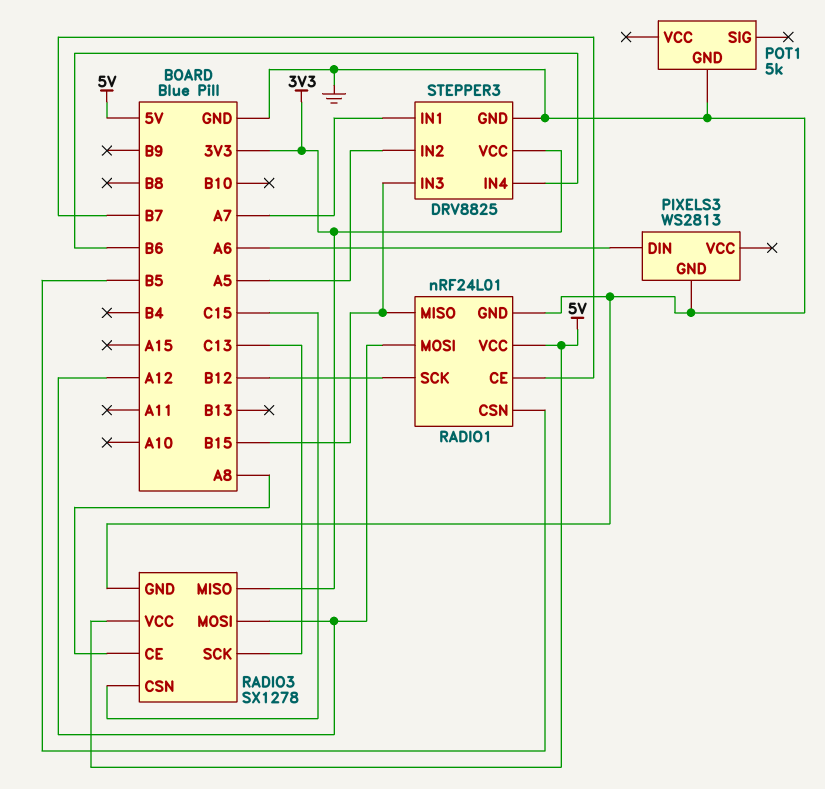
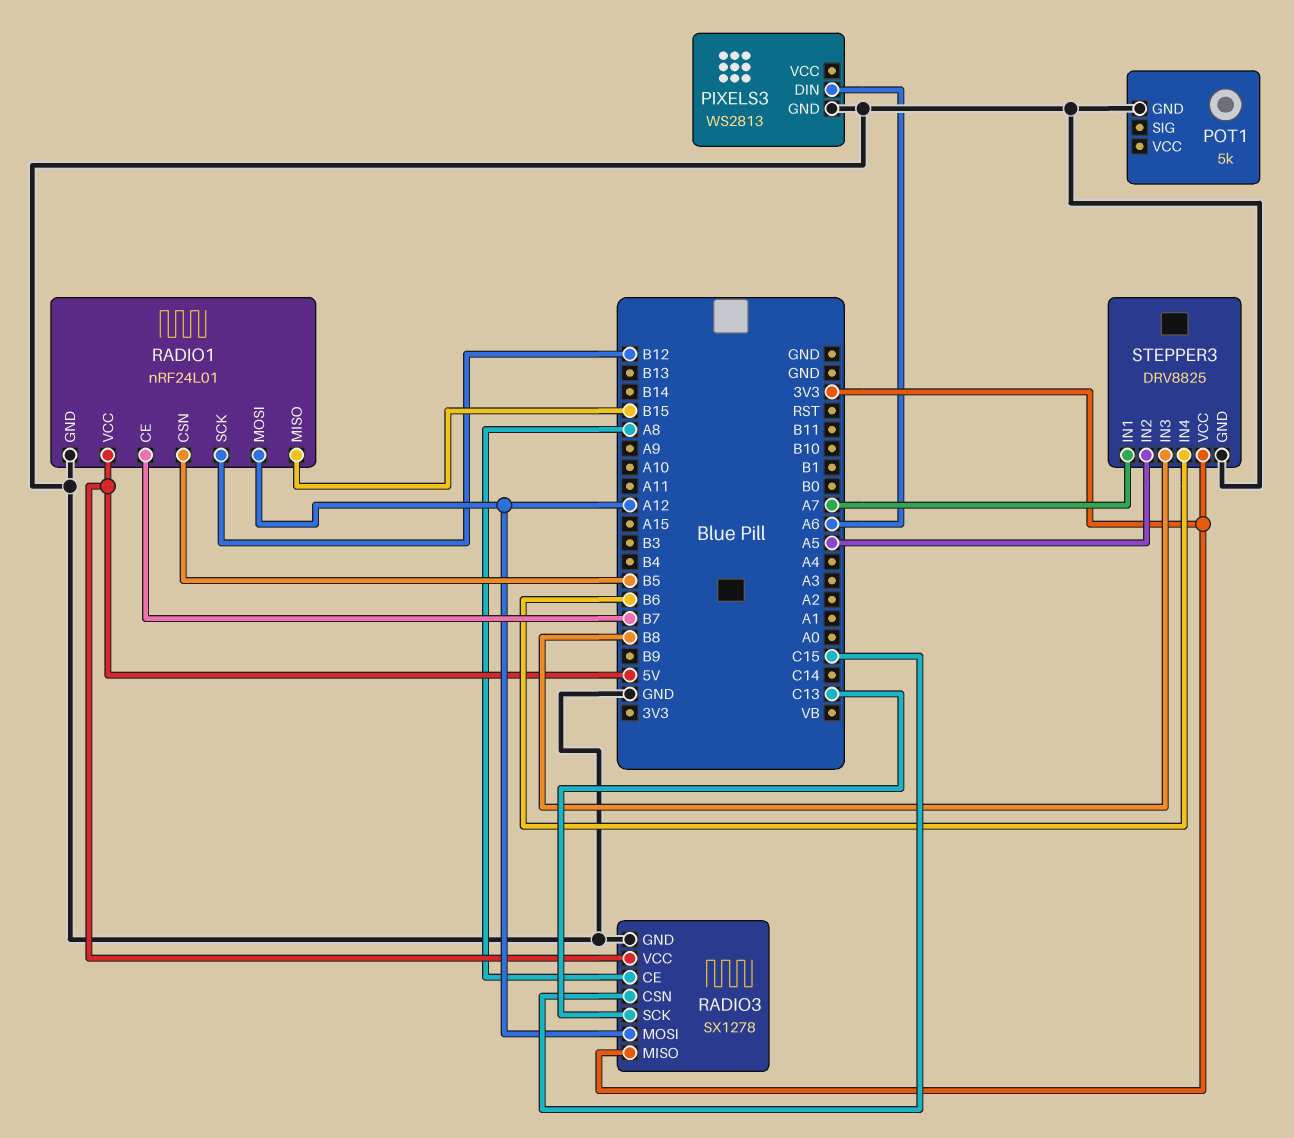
STEPPER3 pin IN3: B15 -> B8

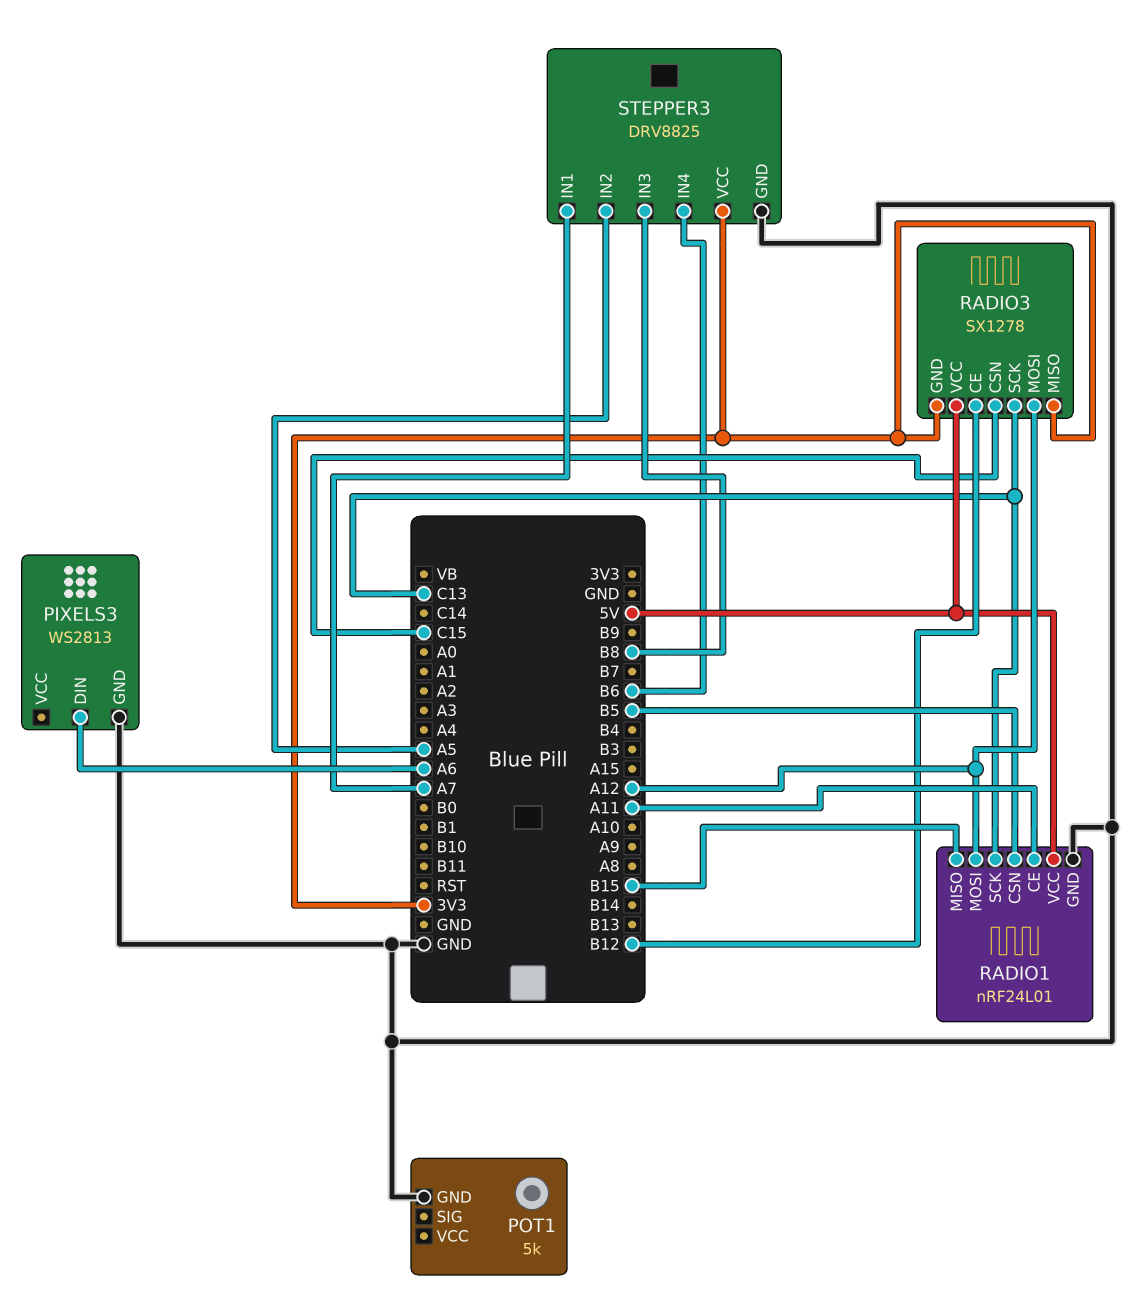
RADIO1 pin CE: B7 -> A11
RADIO1 pin SCK: B12 -> C13
RADIO3 pin CE: A8 -> B12
RADIO3 pin GND: GND -> 3V3

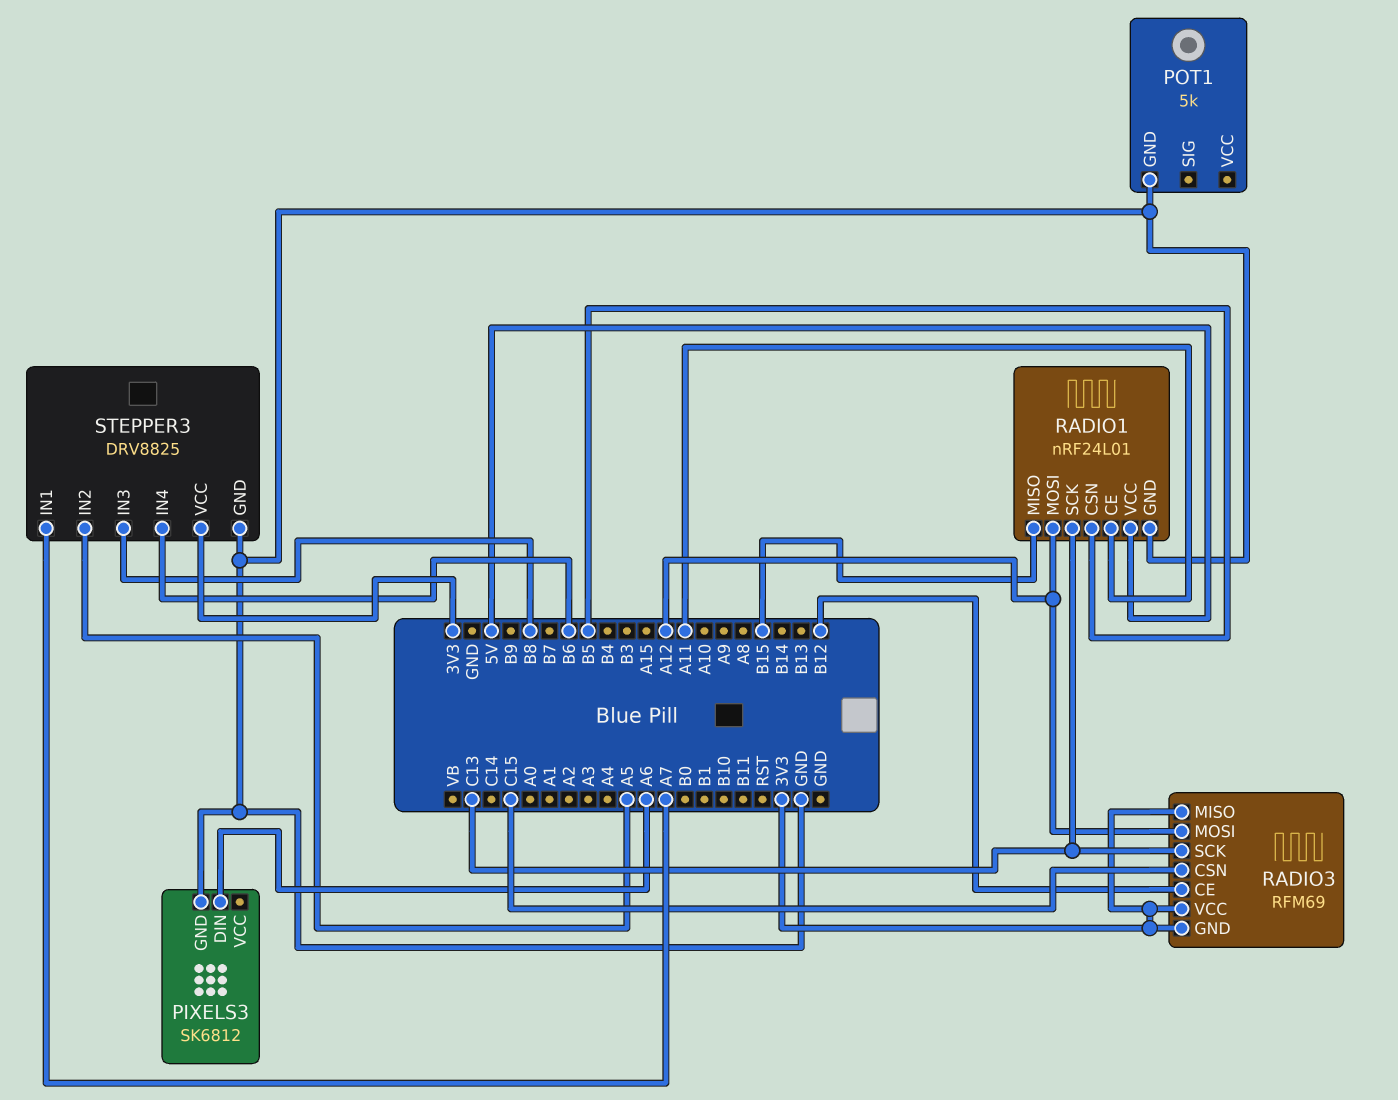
PIXELS3: WS2813 -> SK6812
RADIO3: SX1278 -> RFM69
RADIO3 pin VCC: 5V -> 3V3

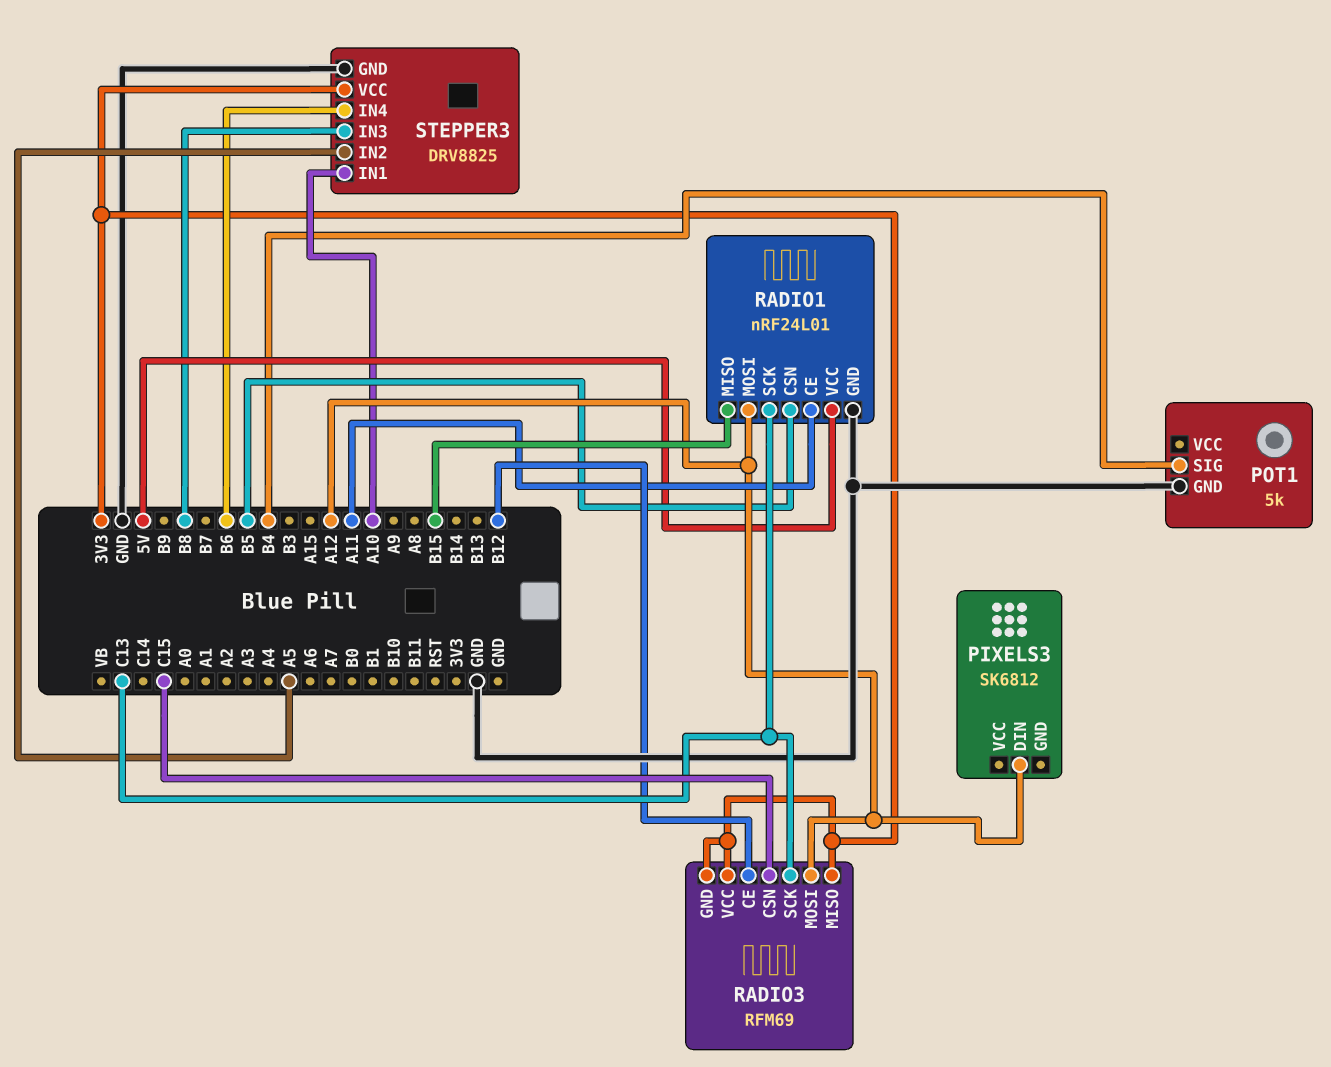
PIXELS3 pin DIN: A6 -> A12
PIXELS3 pin GND: GND -> none
POT1 pin SIG: none -> B4
STEPPER3 pin IN1: A7 -> A10

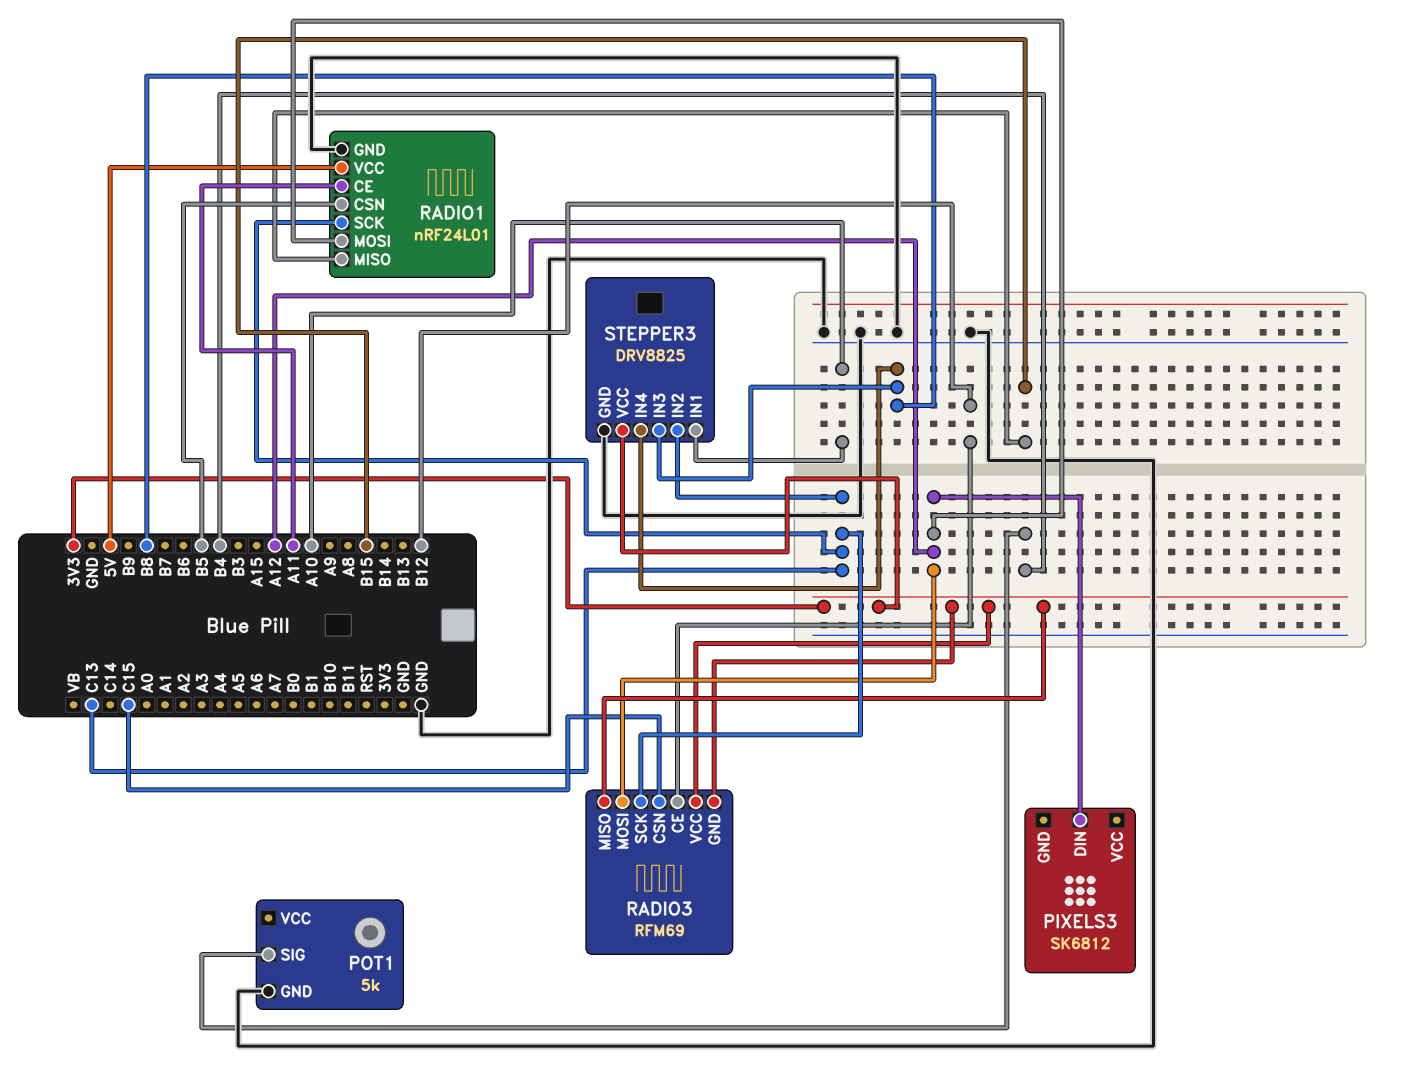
STEPPER3 pin IN2: A5 -> C13
STEPPER3 pin IN4: B6 -> B8

